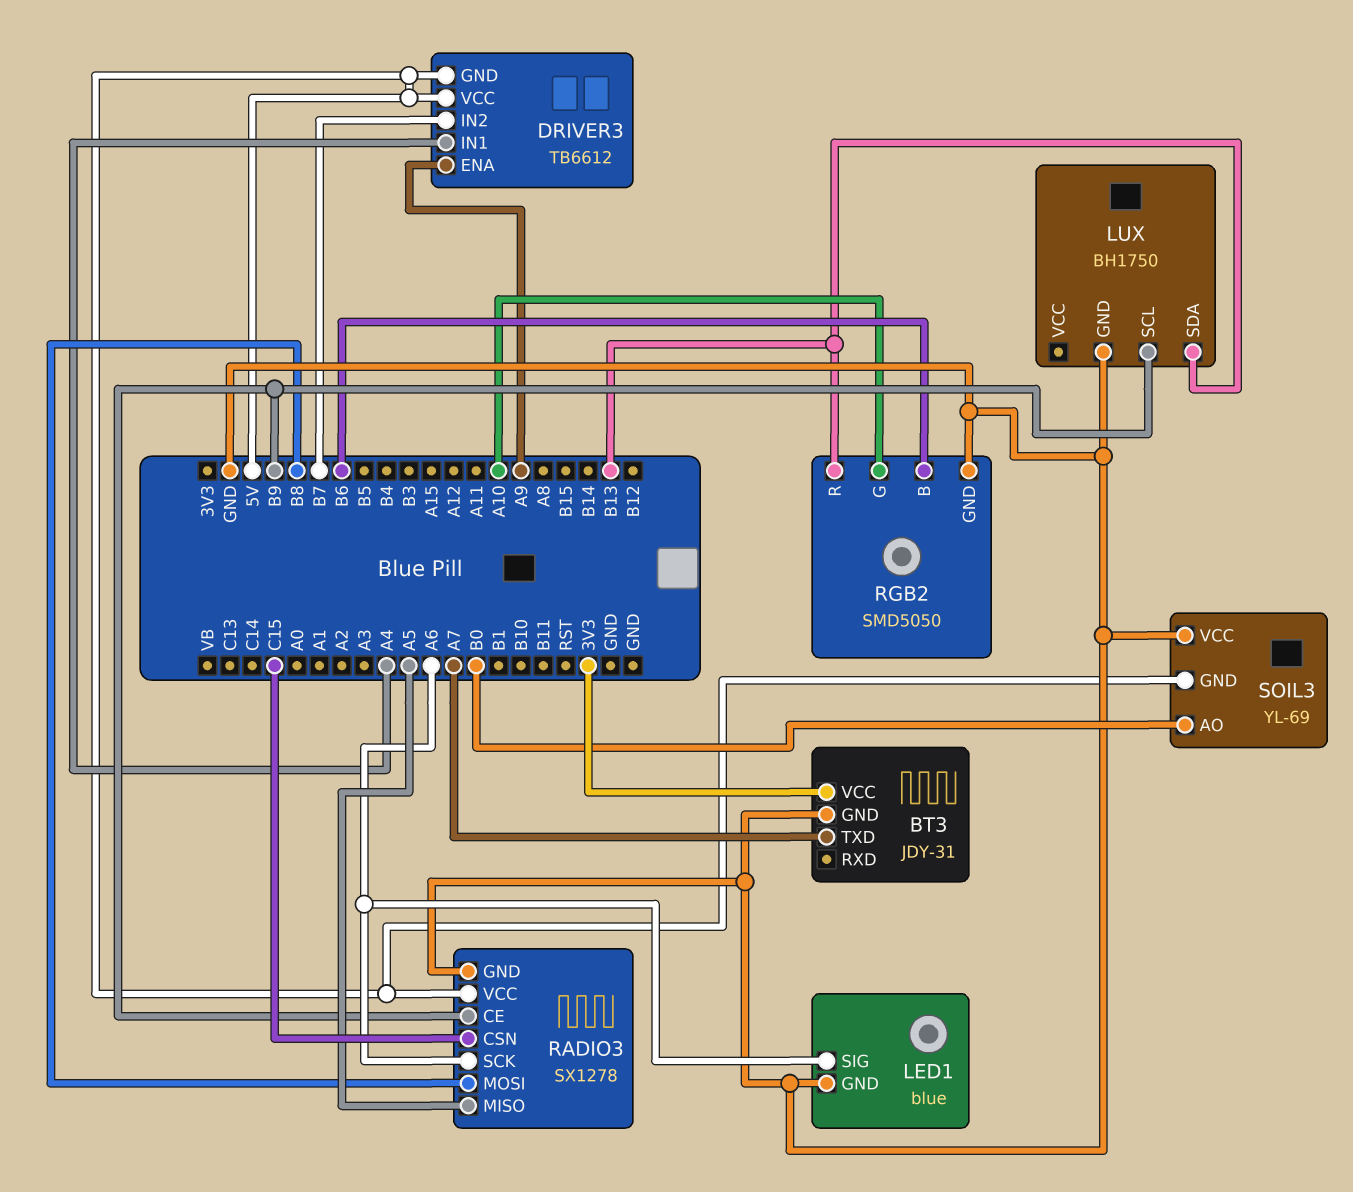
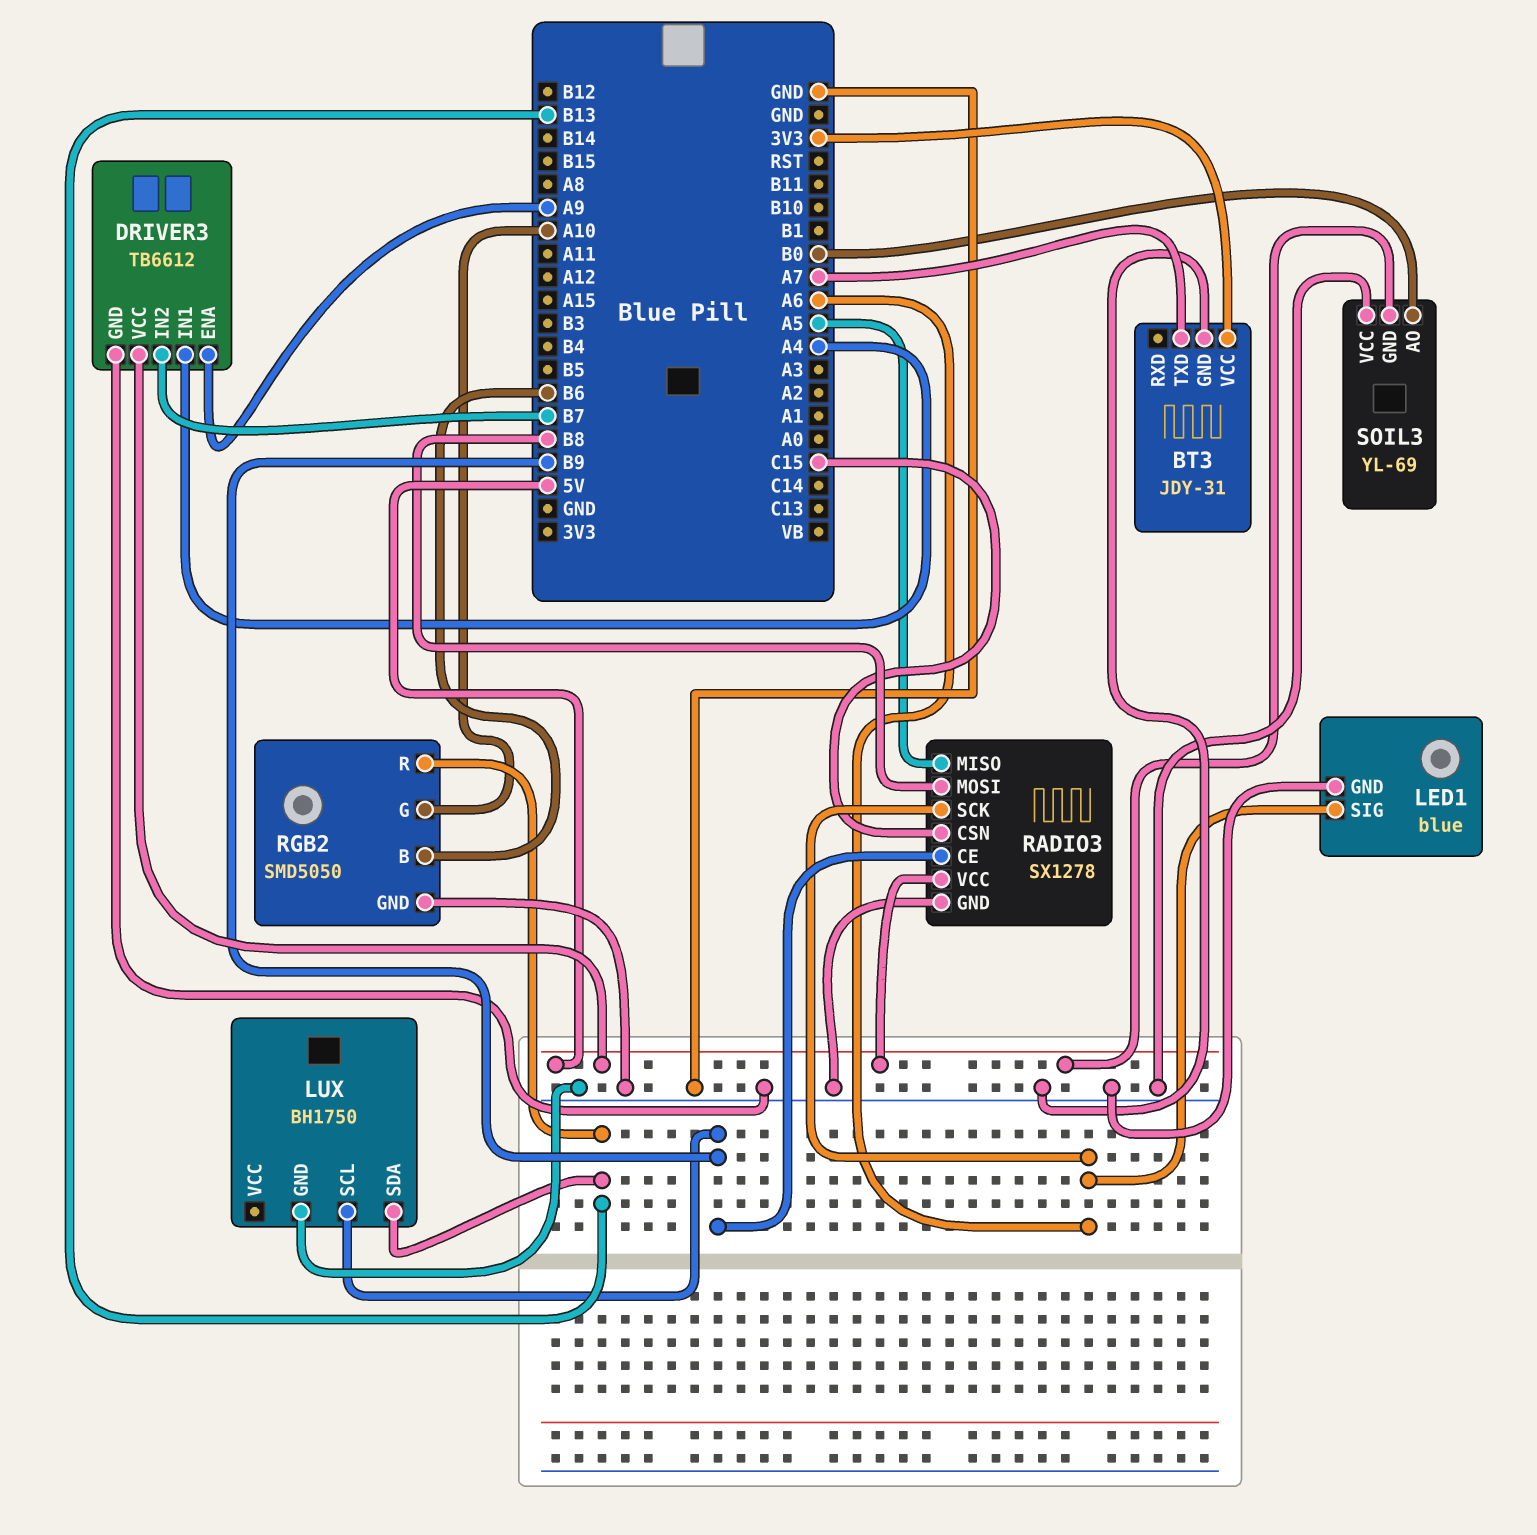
DRIVER3 pin GND: 5V -> GND

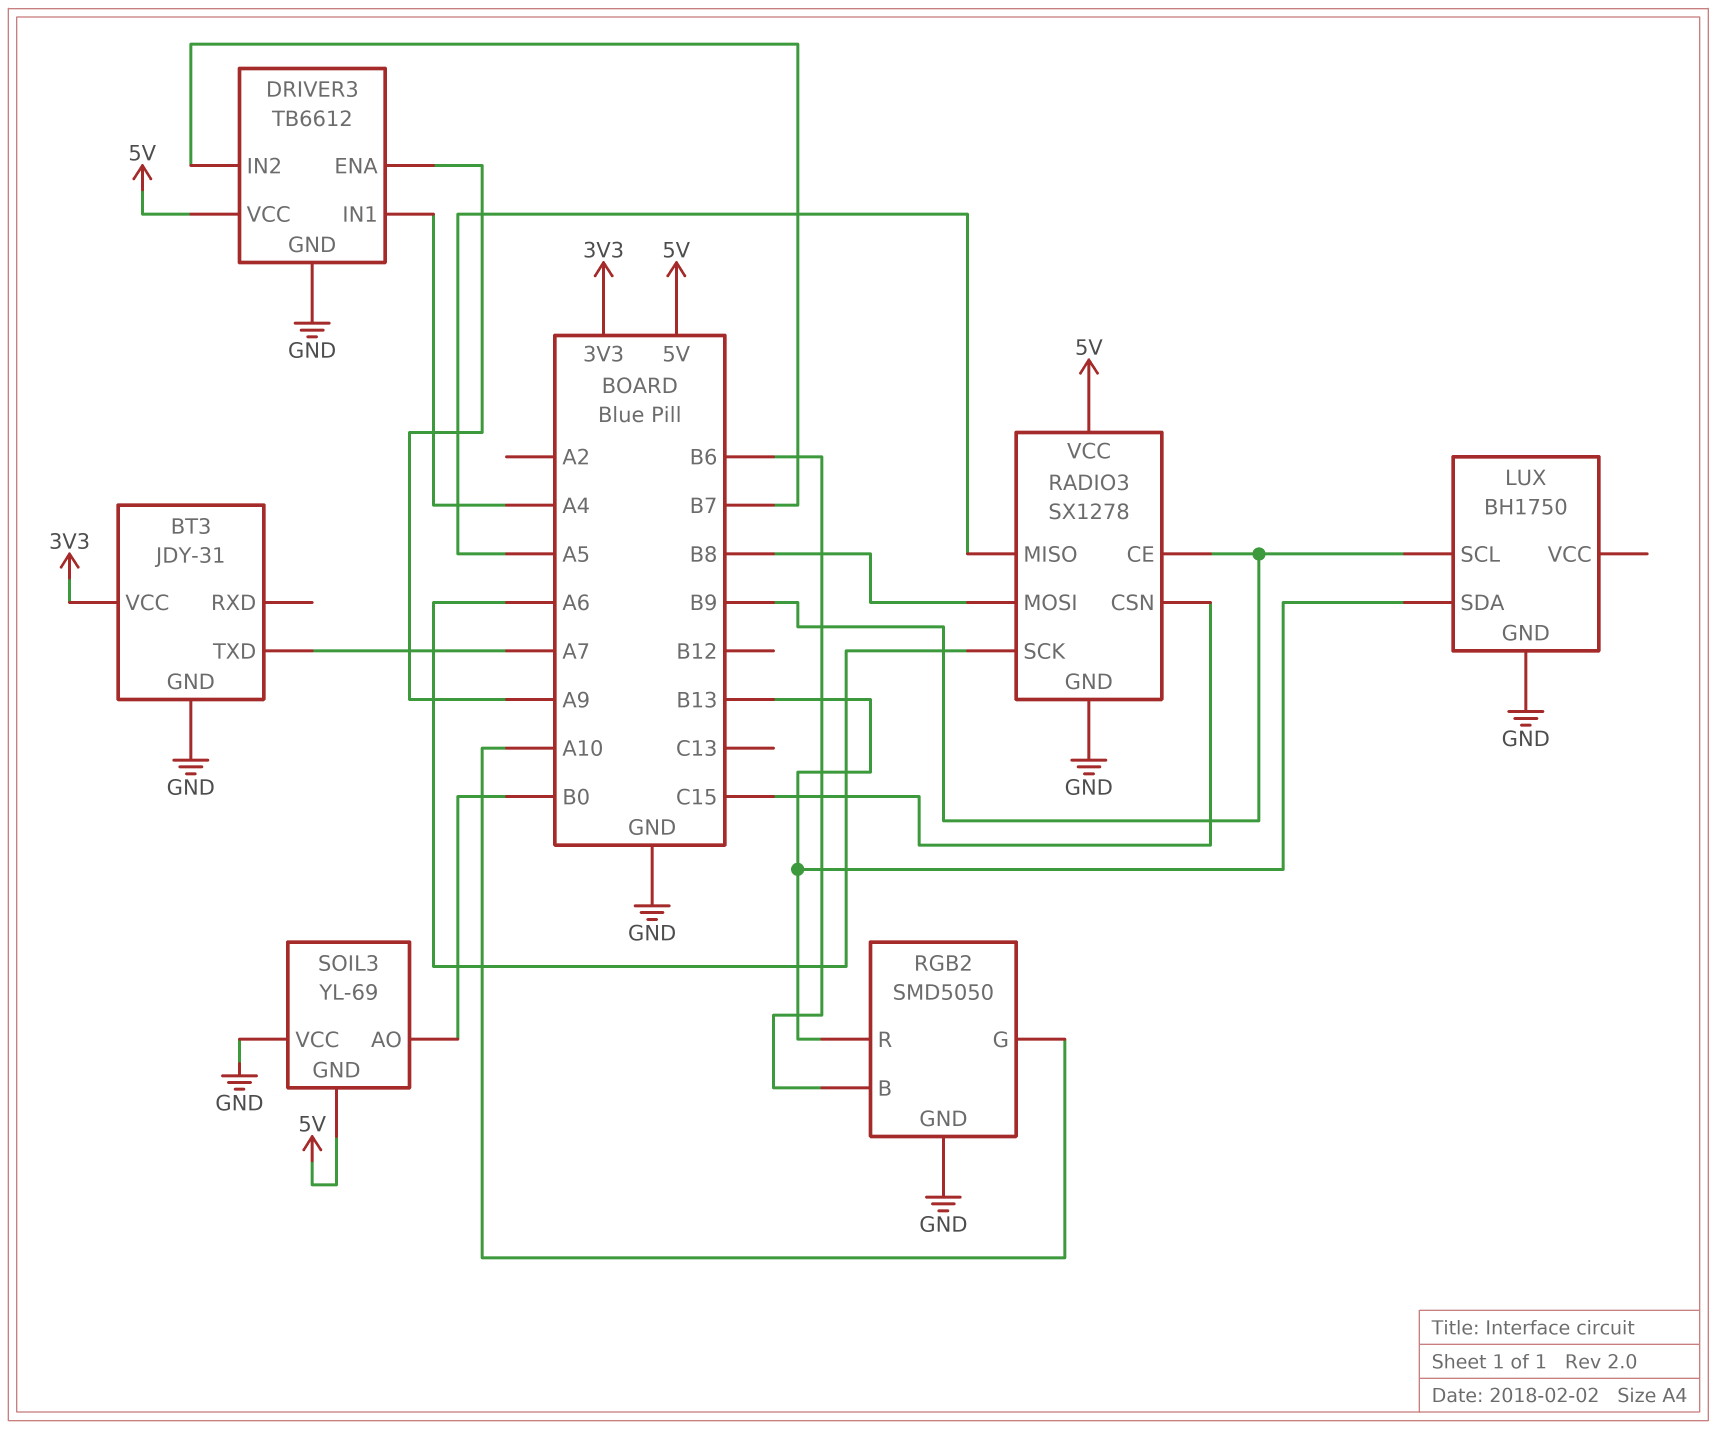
LED1: blue -> none
LED1 pin GND: GND -> none
LED1 pin SIG: A6 -> none

